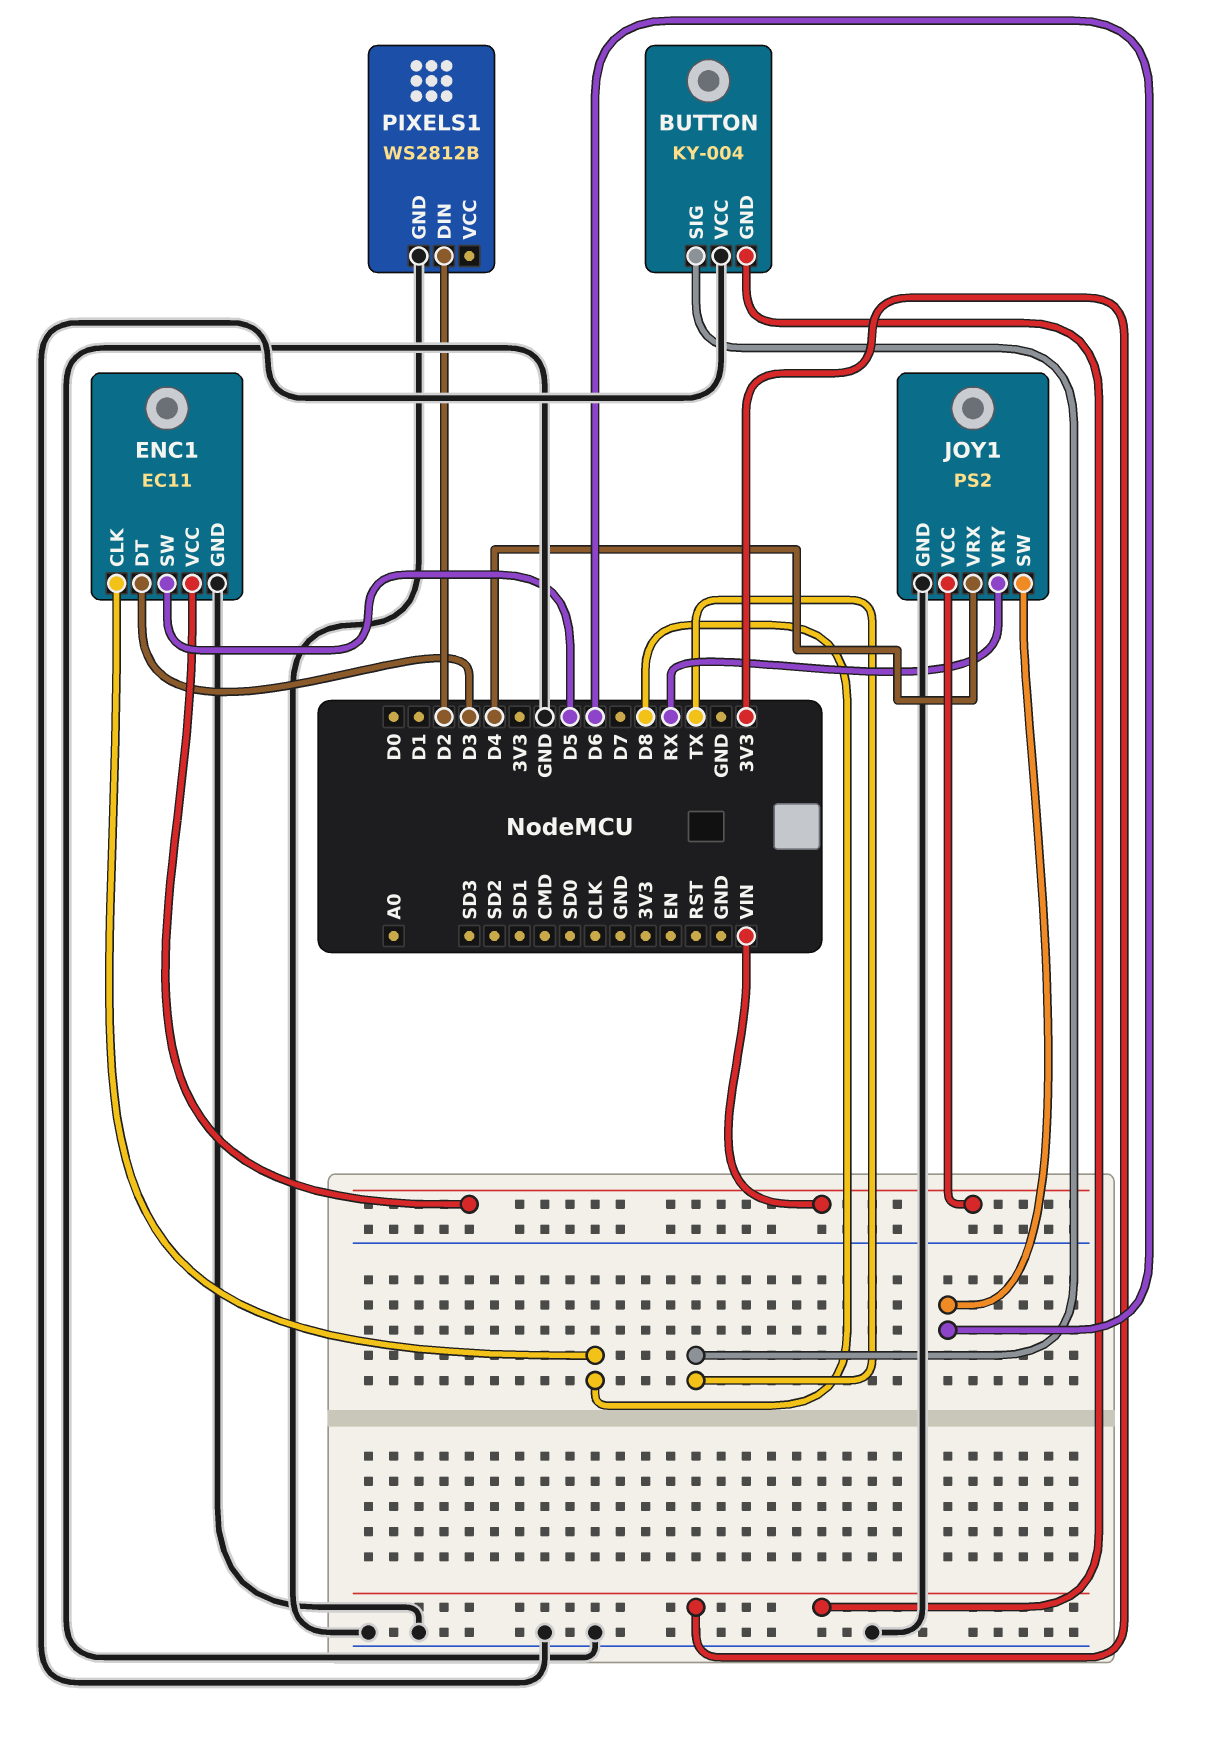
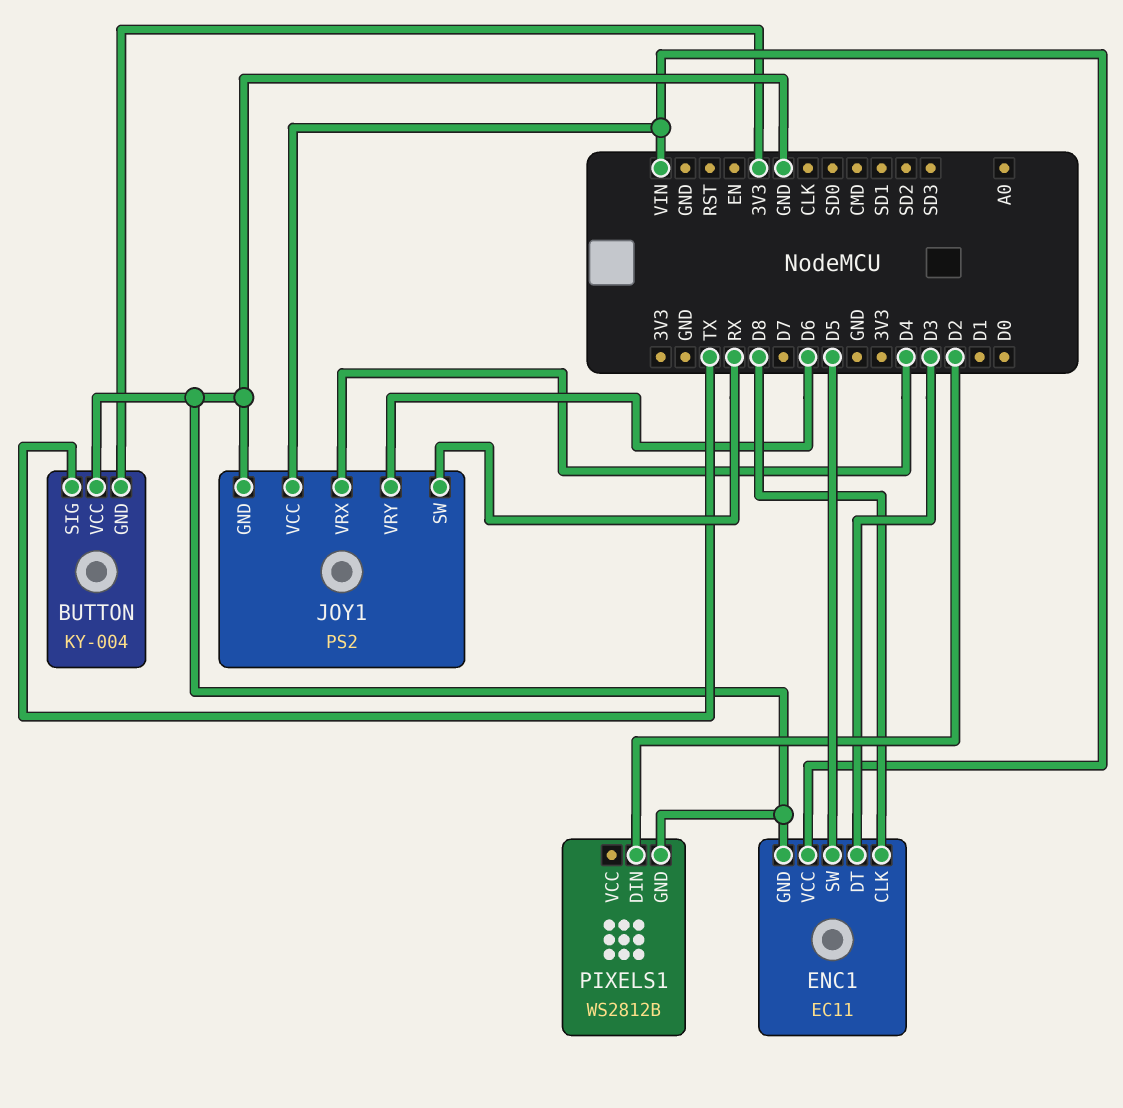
JOY1 pin SW: D6 -> RX
JOY1 pin VRY: RX -> D6

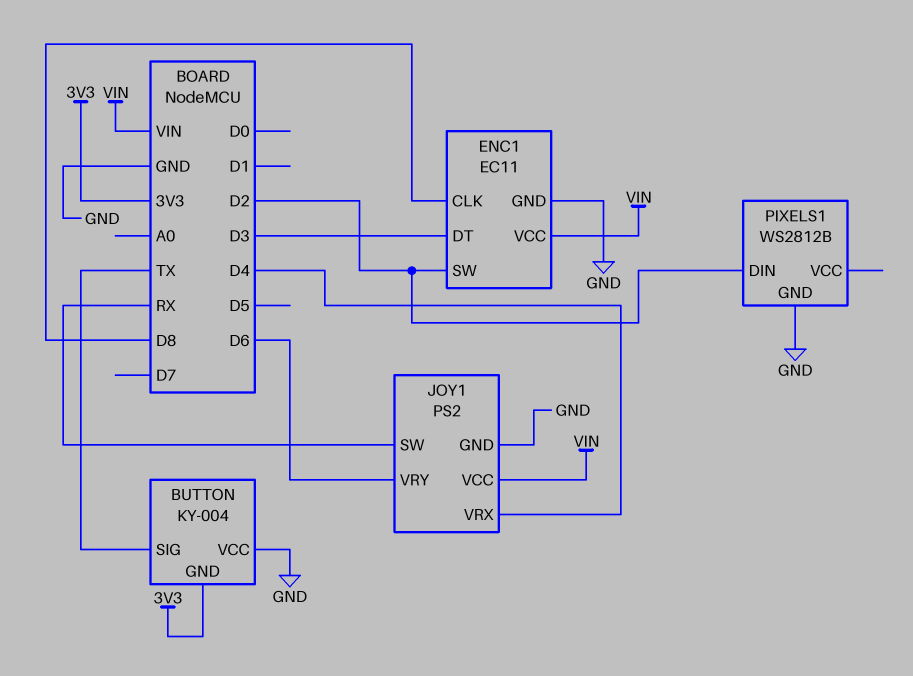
ENC1 pin SW: D5 -> D2

